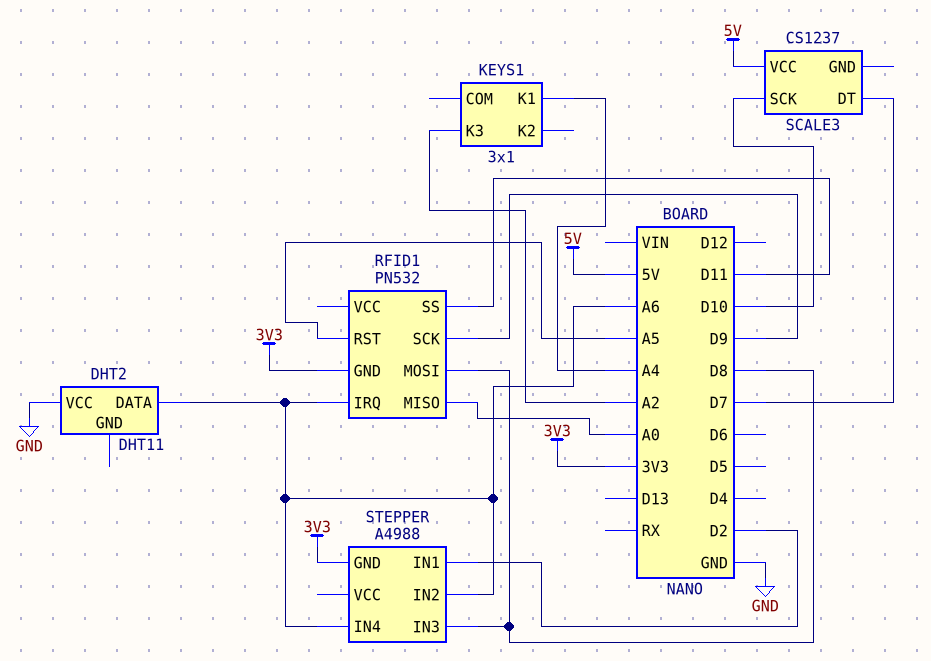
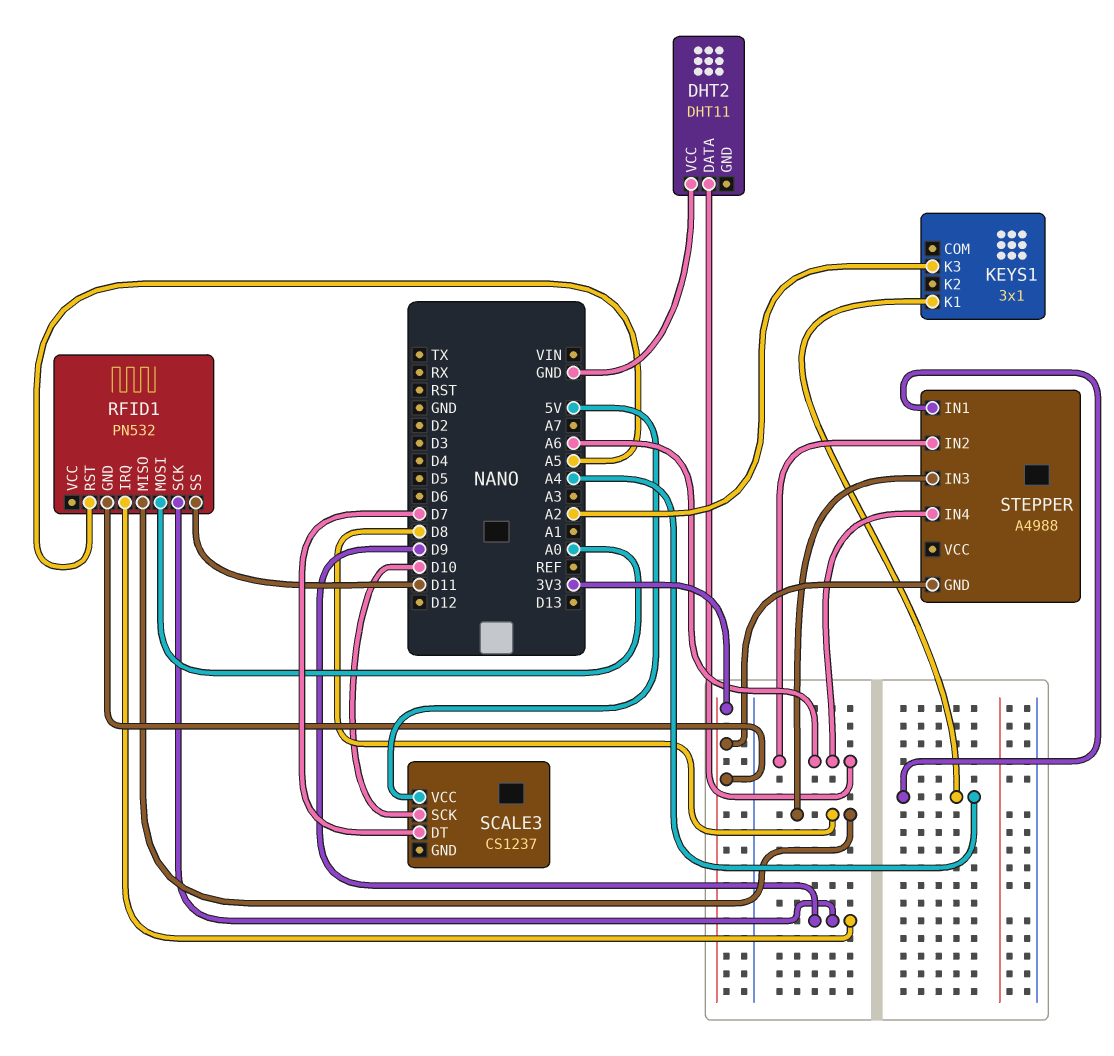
RFID1 pin IRQ: A6 -> D9
RFID1 pin MISO: A0 -> D8
RFID1 pin MOSI: D8 -> A0
STEPPER pin IN1: D2 -> A4

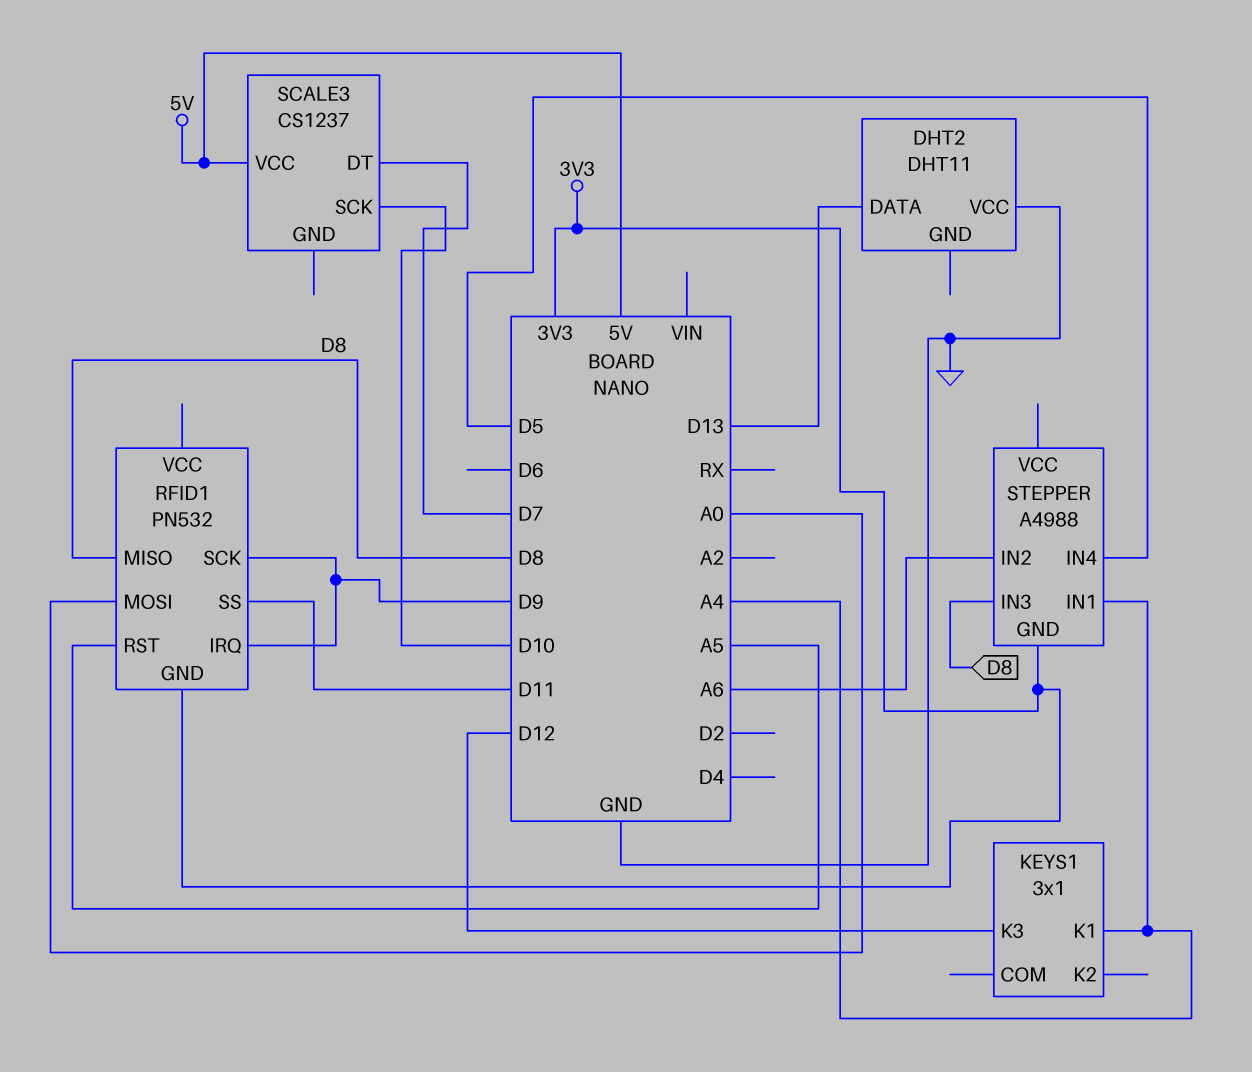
DHT2 pin DATA: A6 -> D13
KEYS1 pin K3: A2 -> D12
STEPPER pin IN4: A6 -> D5

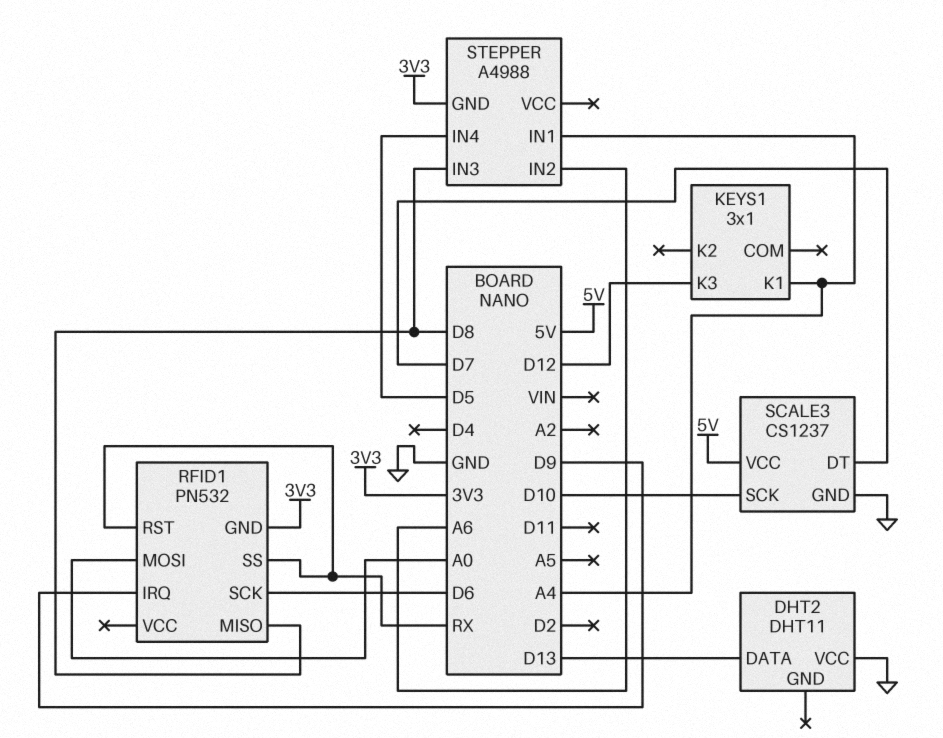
RFID1 pin RST: A5 -> RX
RFID1 pin SCK: D9 -> D6
RFID1 pin SS: D11 -> RX
SCALE3 pin GND: none -> GND

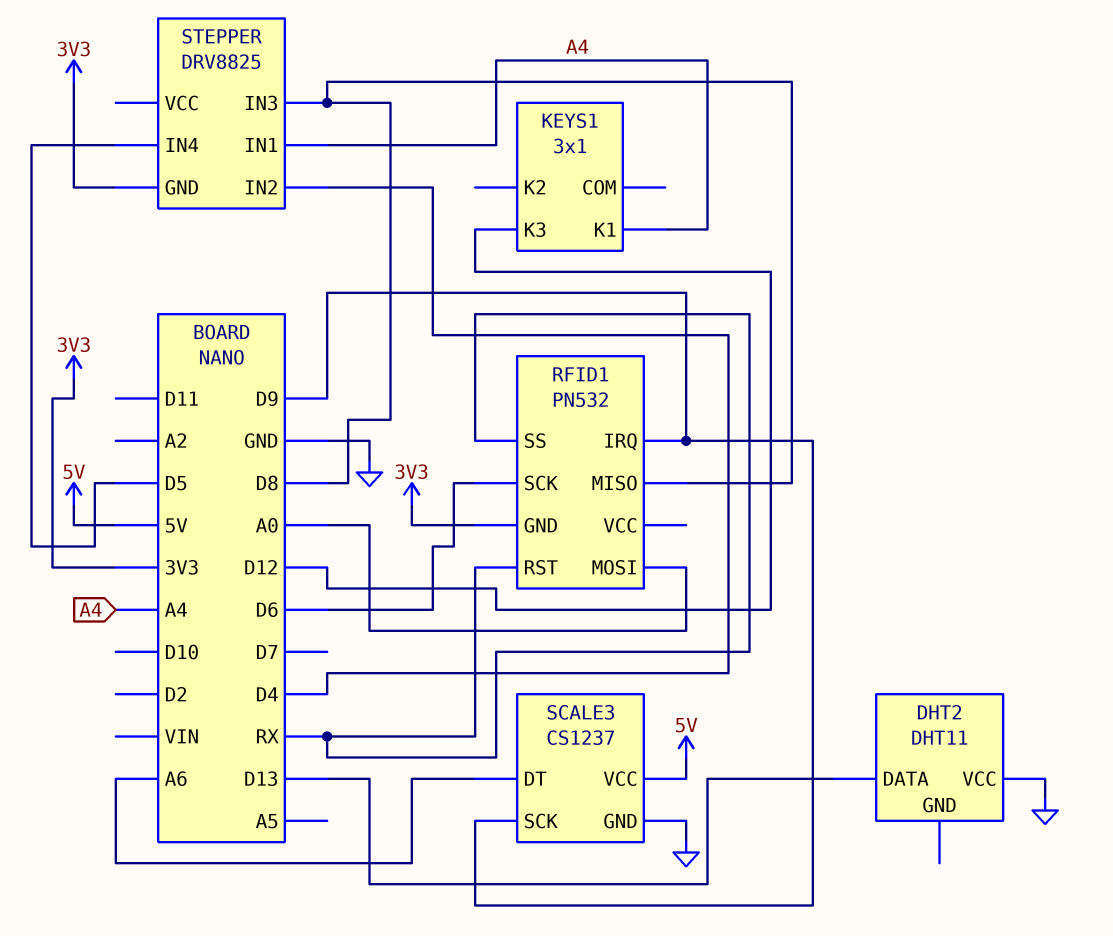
SCALE3 pin DT: D7 -> A6
SCALE3 pin SCK: D10 -> D9
STEPPER: A4988 -> DRV8825
STEPPER pin IN2: A6 -> D4

